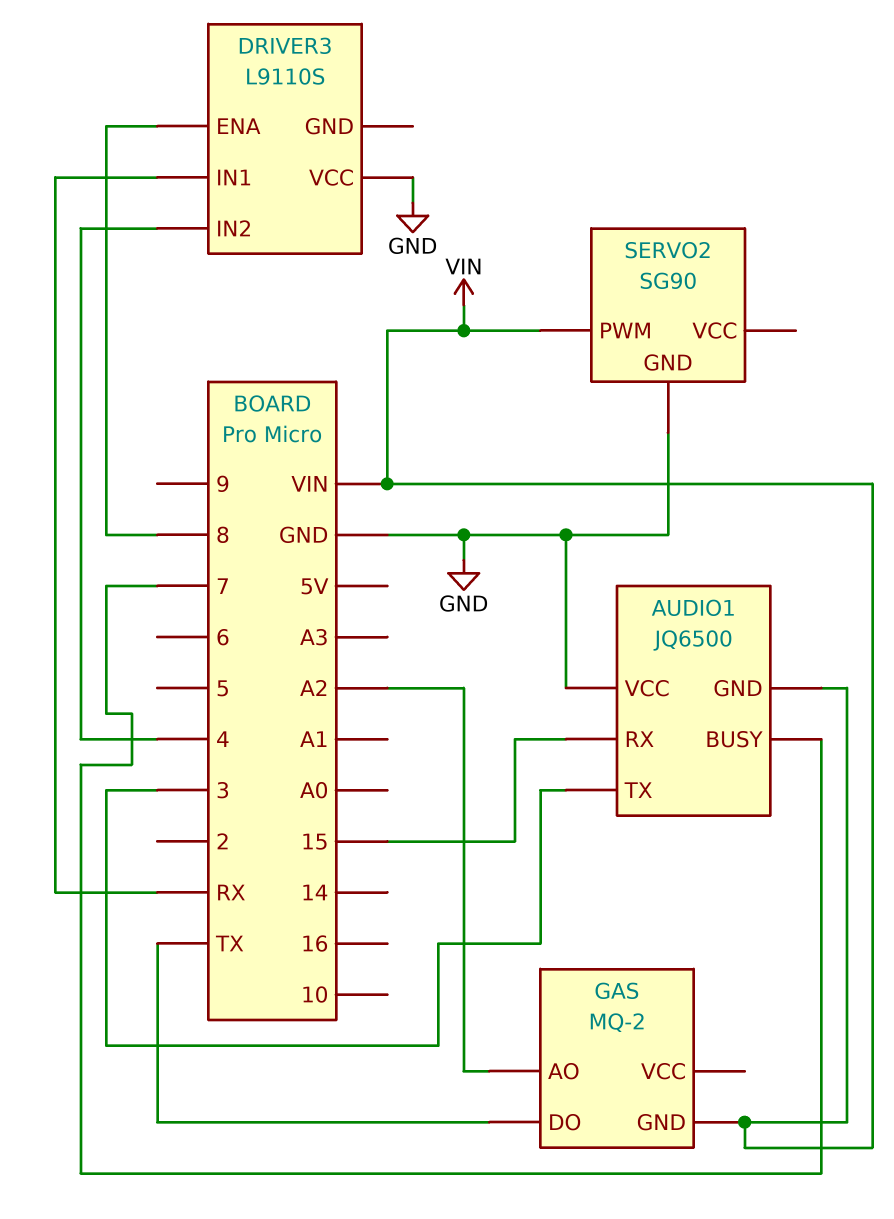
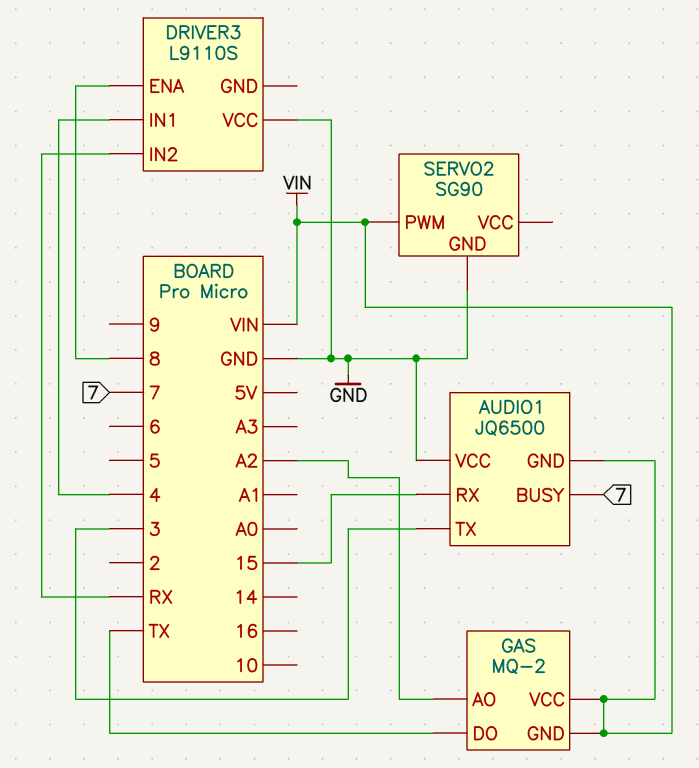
DRIVER3 pin IN1: RX -> 4
DRIVER3 pin IN2: 4 -> RX
GAS pin VCC: none -> VIN

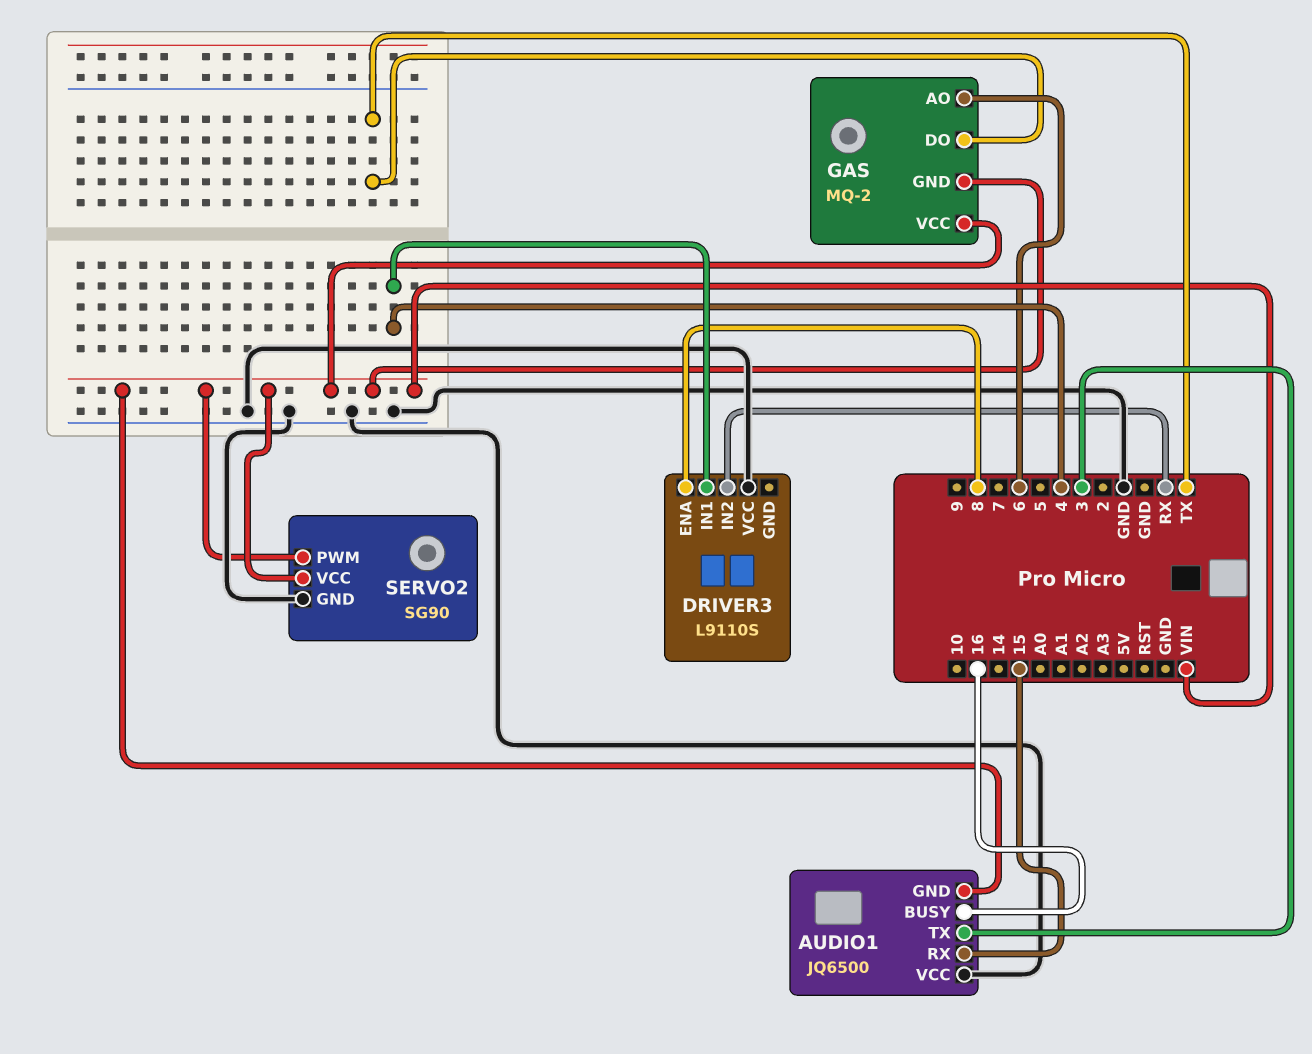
AUDIO1 pin BUSY: 7 -> 16
GAS pin AO: A2 -> 6
SERVO2 pin VCC: none -> VIN

